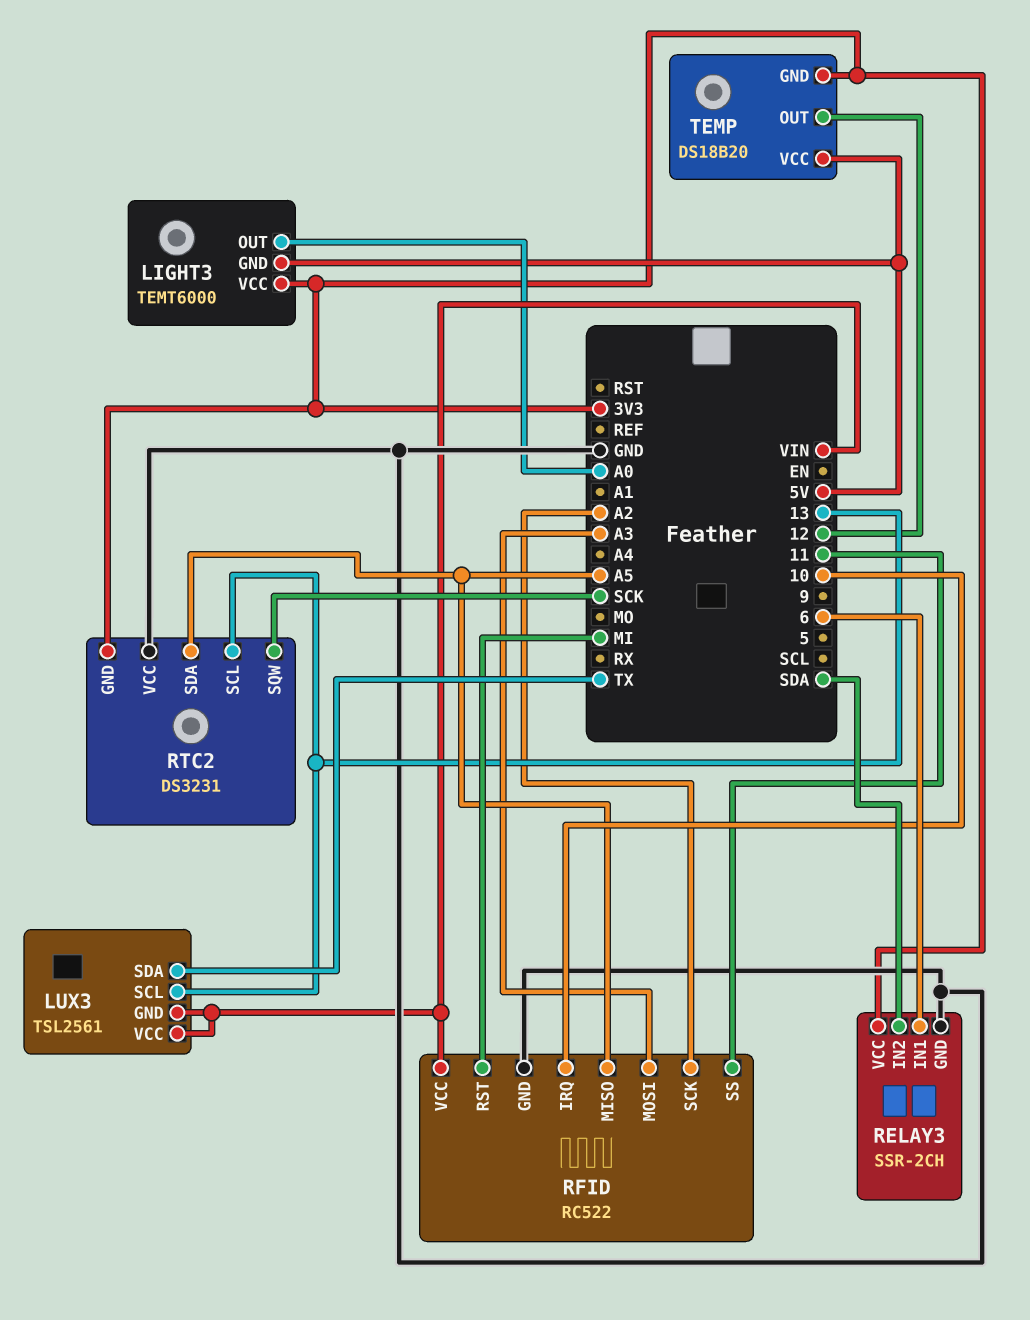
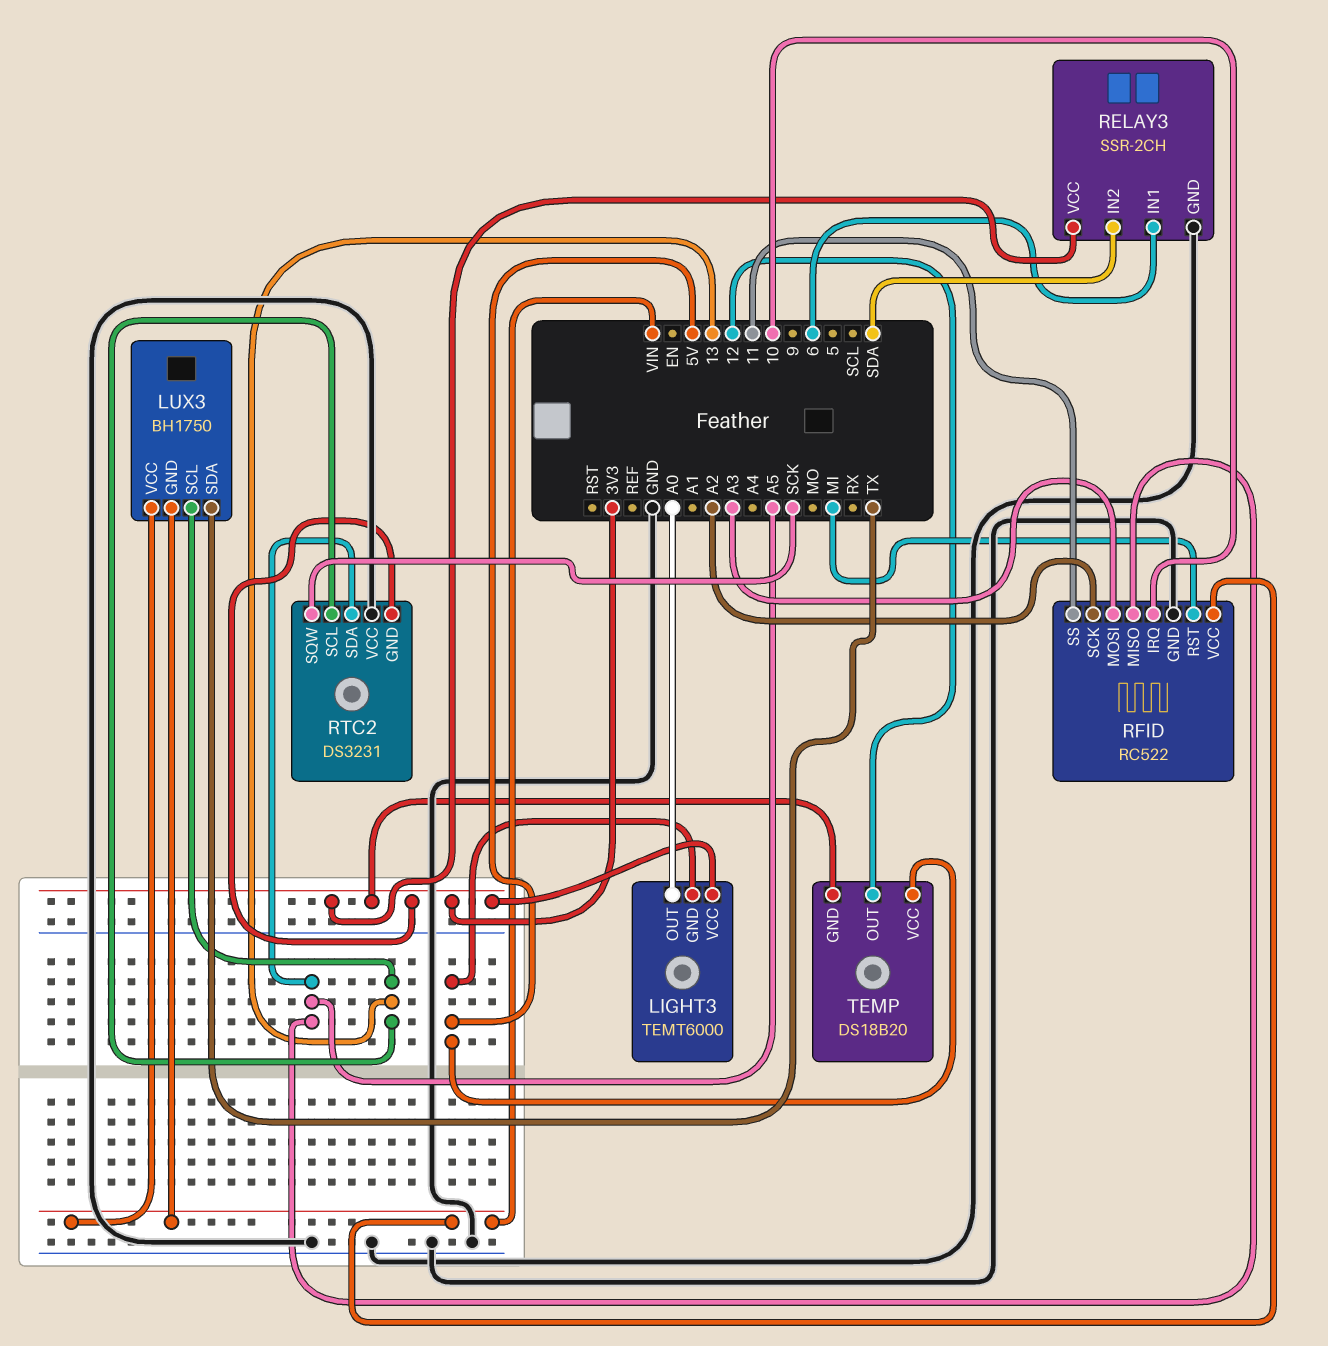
LUX3: TSL2561 -> BH1750

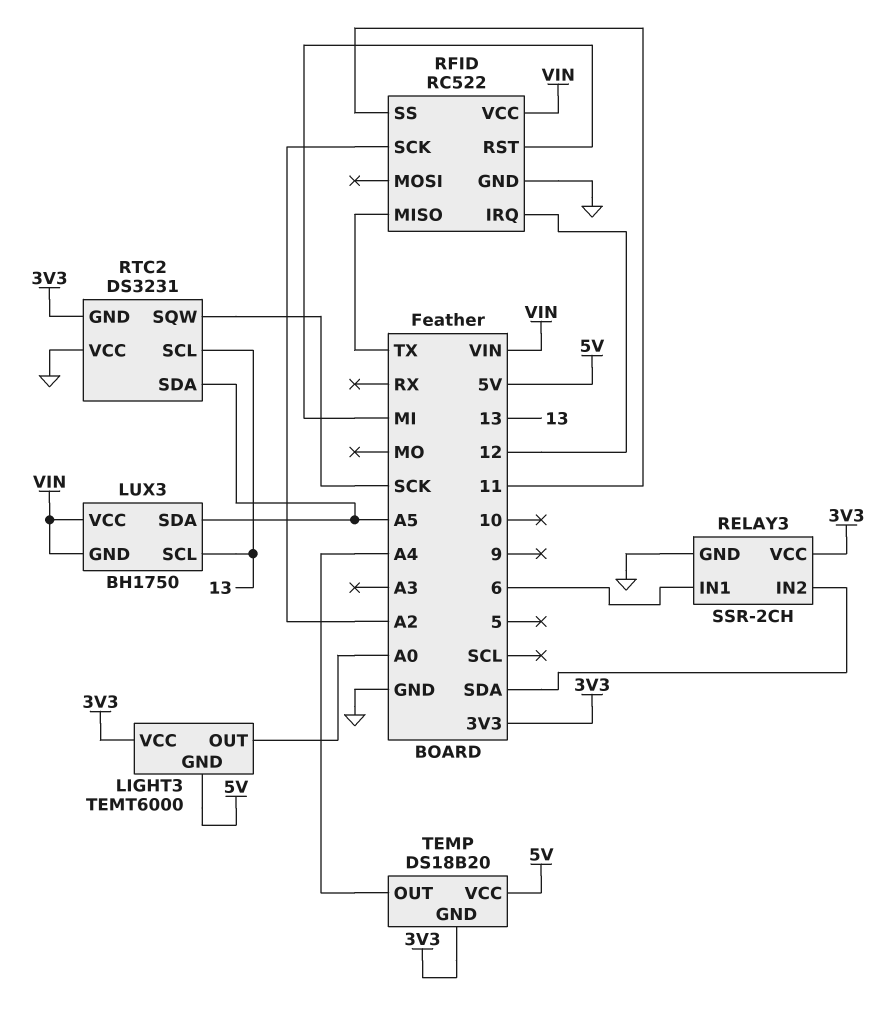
LUX3 pin SDA: TX -> A5
RFID pin IRQ: 10 -> 12
RFID pin MISO: A5 -> TX
RFID pin MOSI: A3 -> none
TEMP pin OUT: 12 -> A4

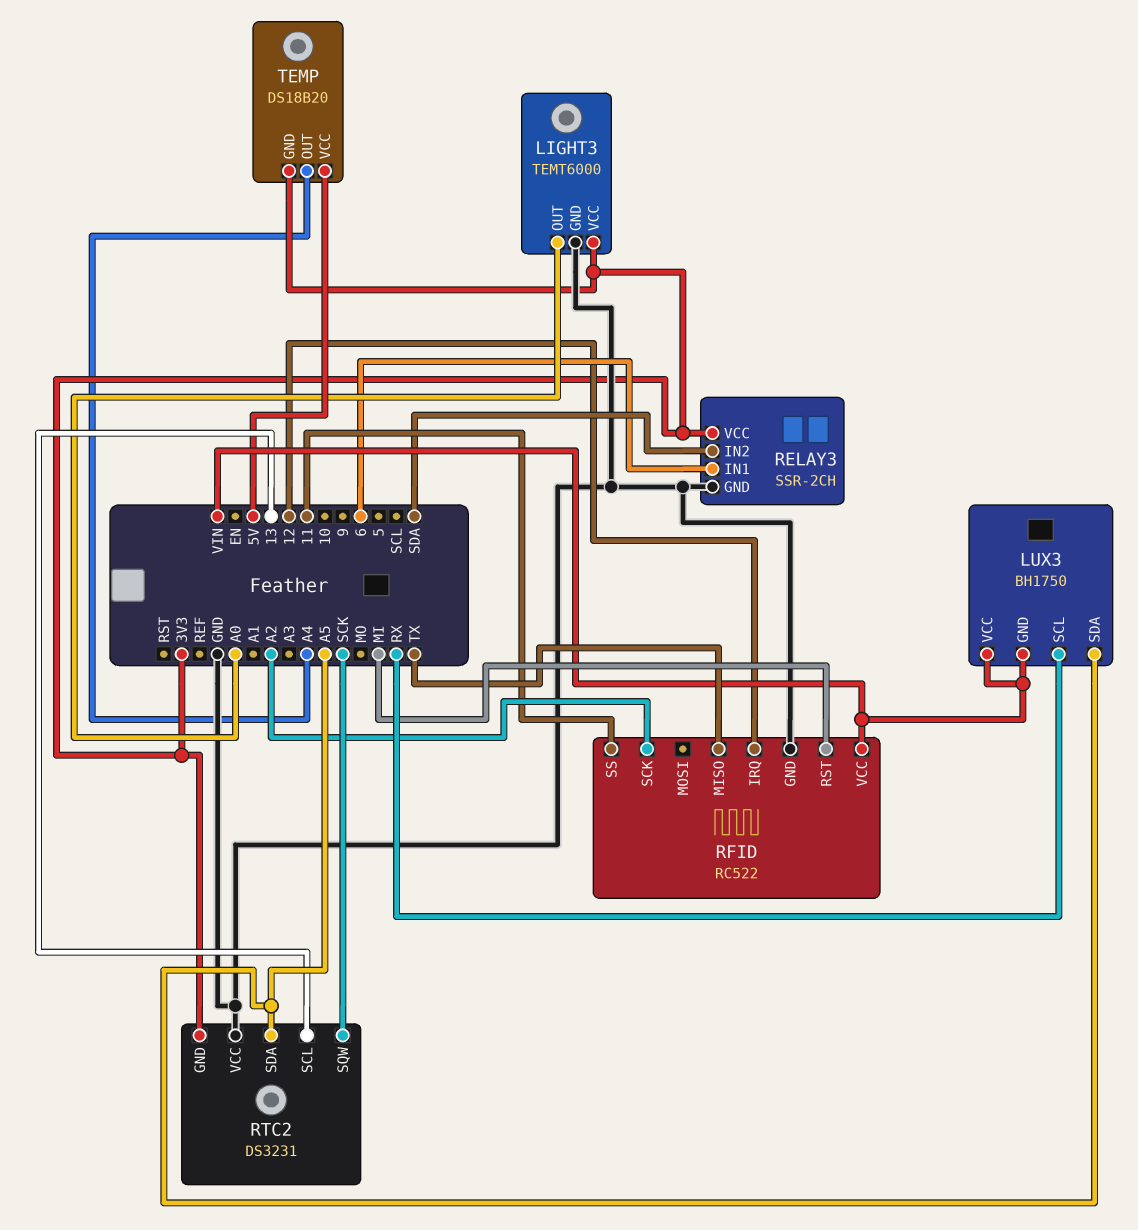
LIGHT3 pin GND: 5V -> GND
LUX3 pin SCL: 13 -> RX

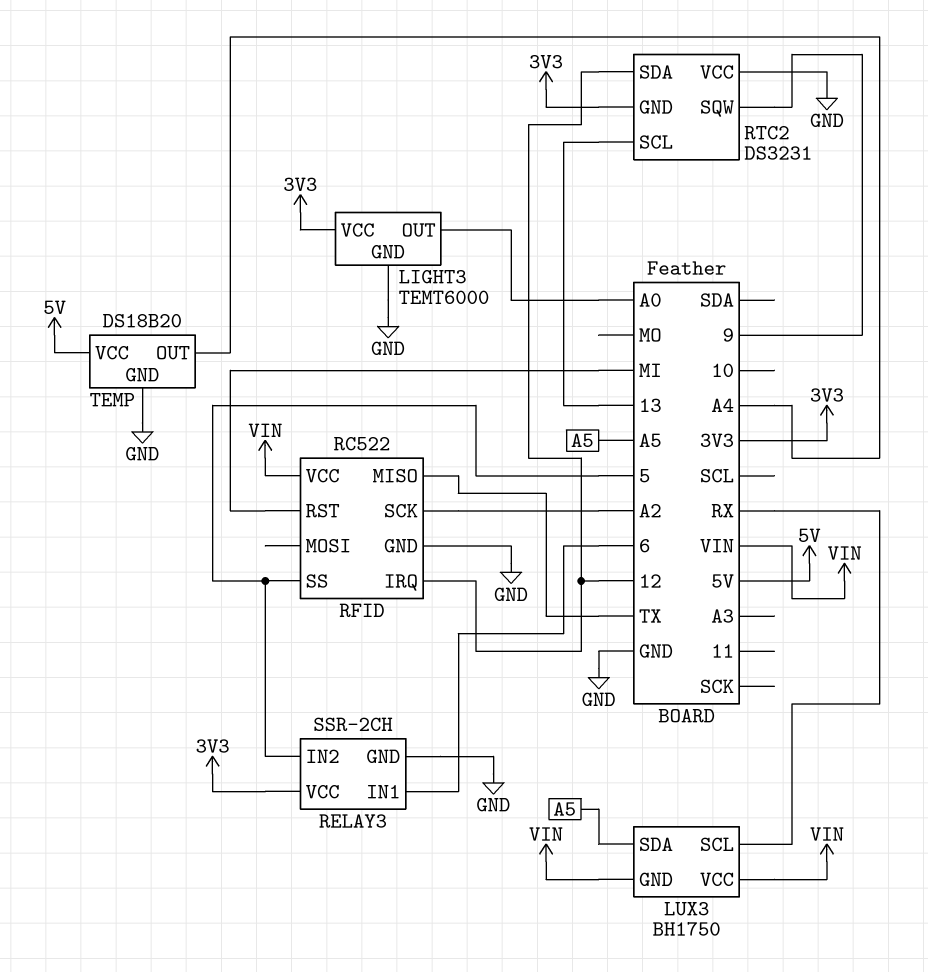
RELAY3 pin IN2: SDA -> 5
RFID pin SS: 11 -> 5
RTC2 pin SDA: A5 -> 12
RTC2 pin SQW: SCK -> 9
TEMP pin GND: 3V3 -> GND

